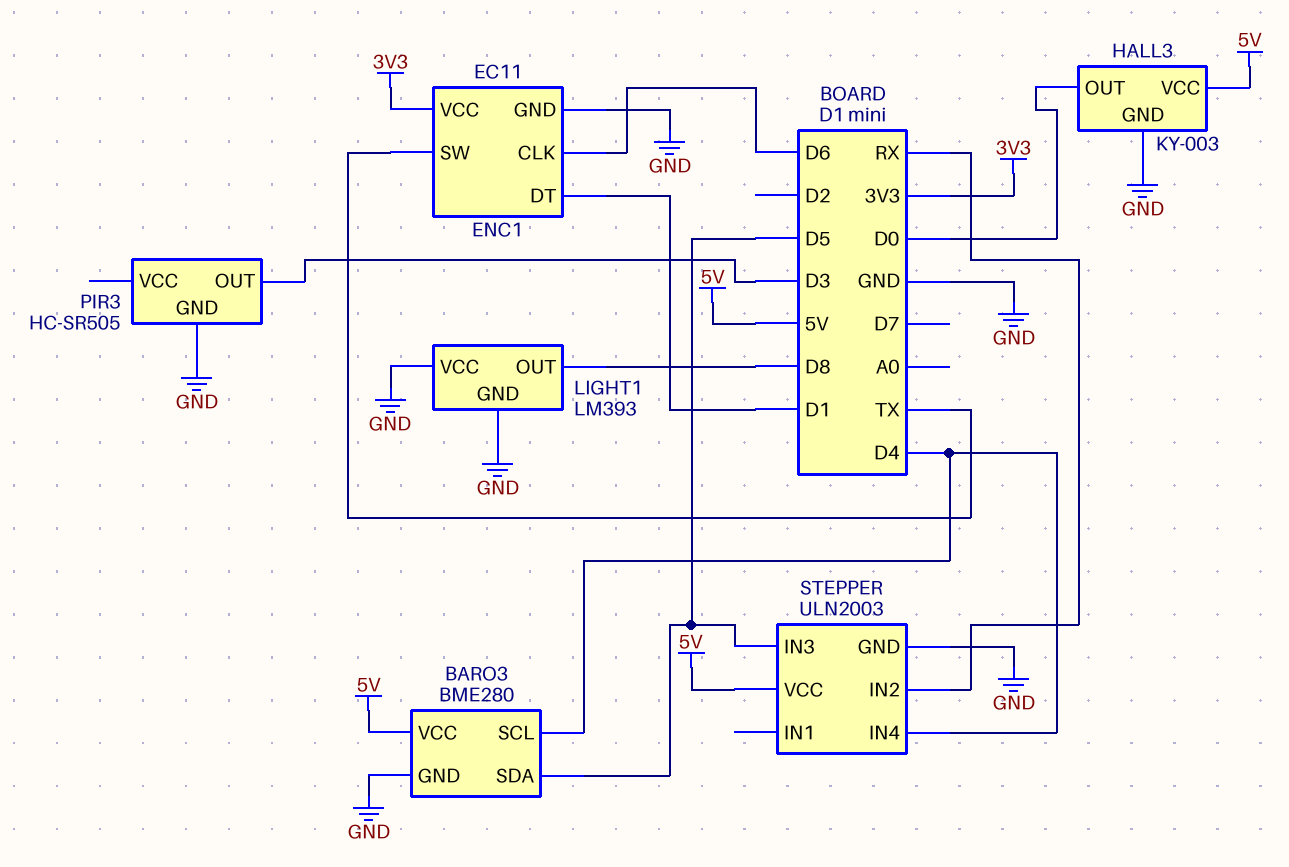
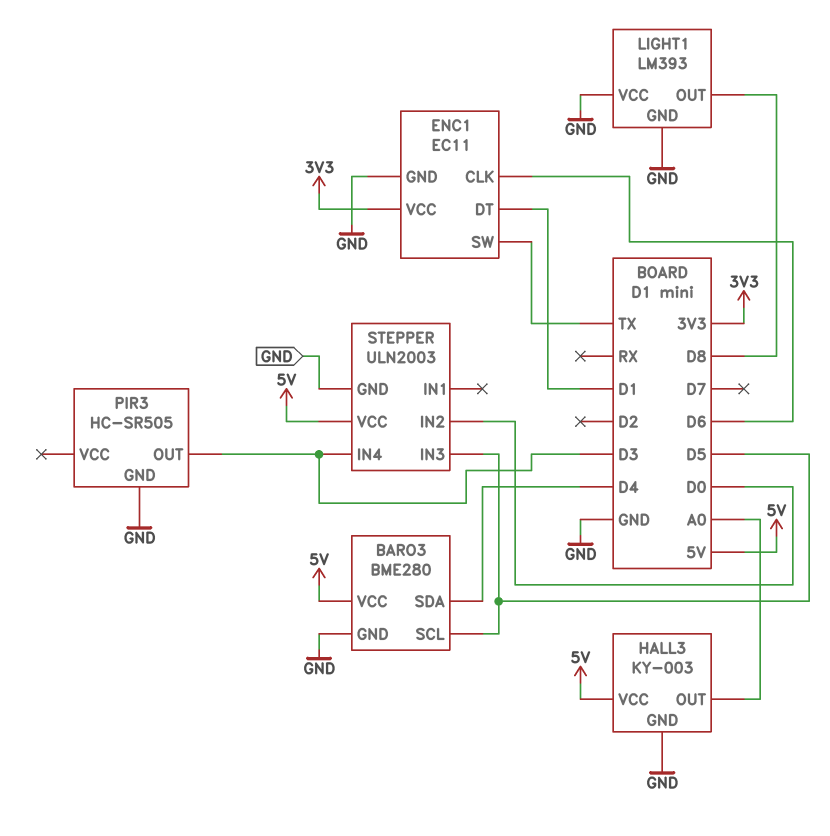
BARO3 pin SCL: D4 -> D5
BARO3 pin SDA: D5 -> D4
HALL3 pin OUT: D0 -> A0
STEPPER pin IN2: RX -> D0
STEPPER pin IN4: D4 -> D3

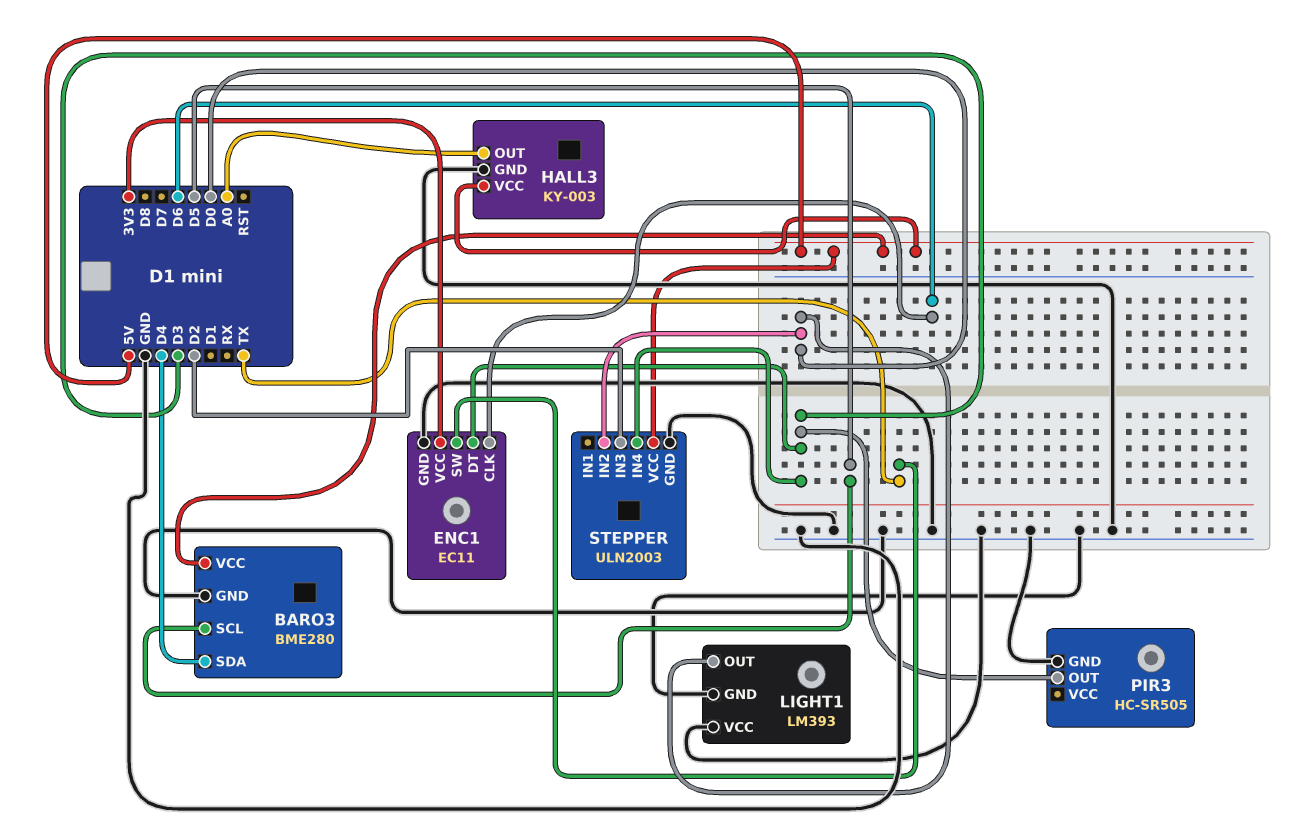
ENC1 pin DT: D1 -> D3
LIGHT1 pin OUT: D8 -> D0
STEPPER pin IN3: D5 -> D2

